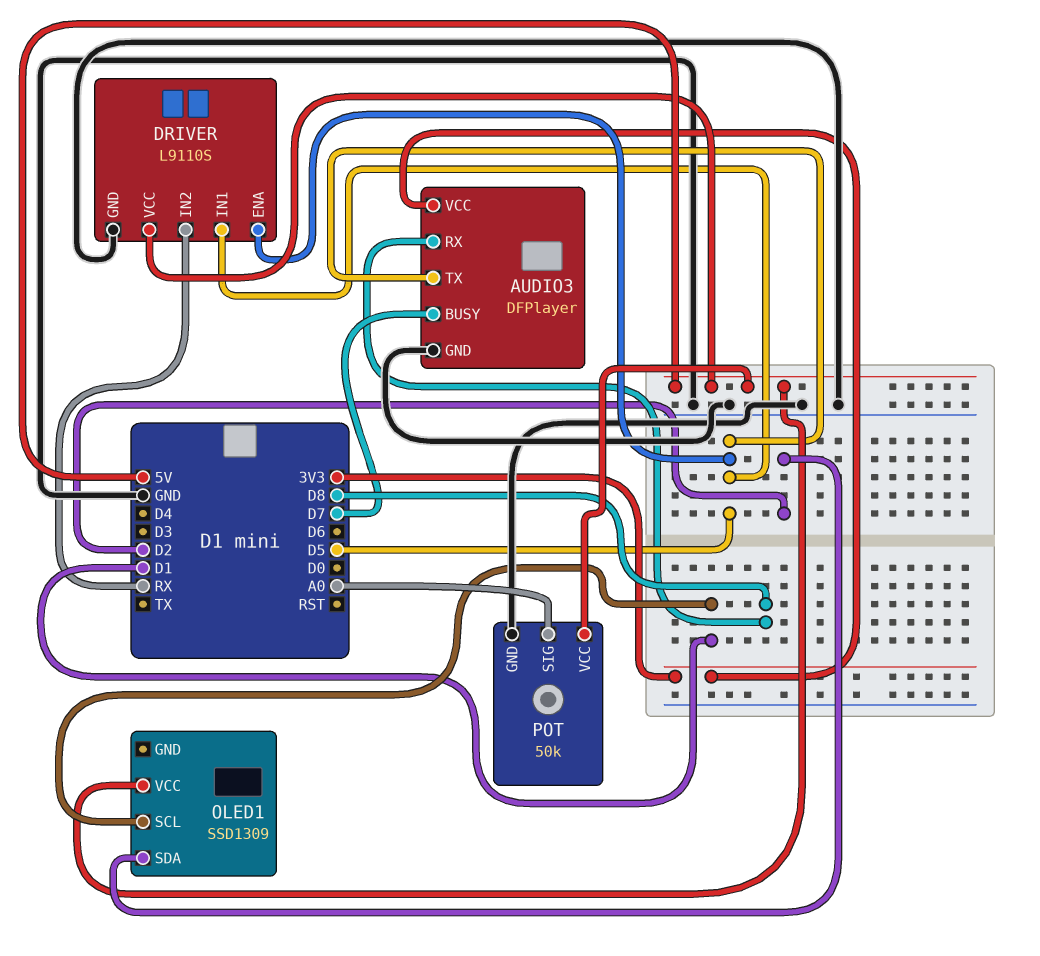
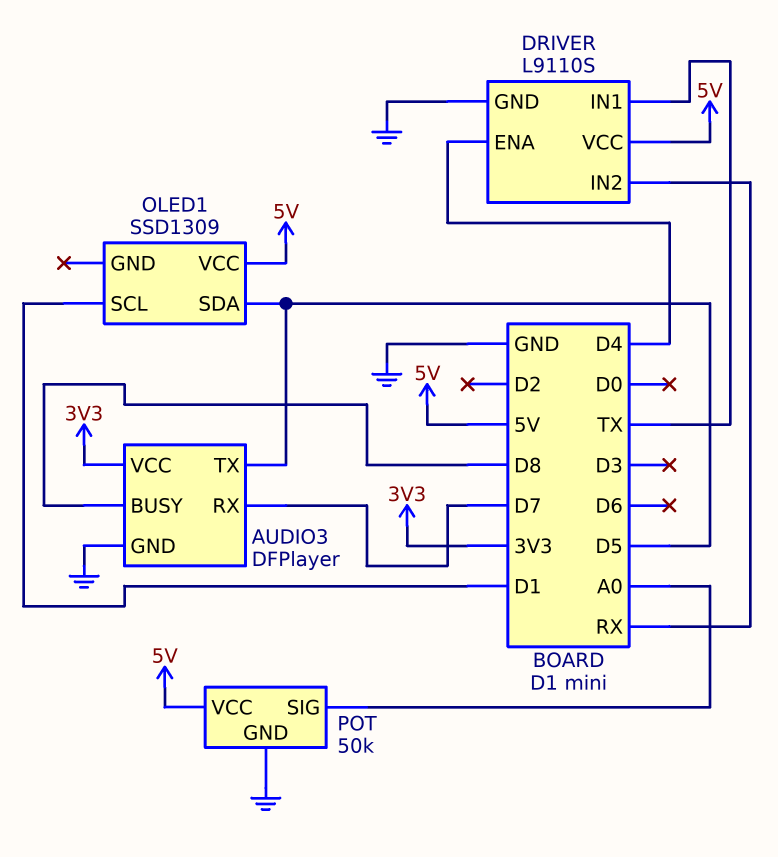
AUDIO3 pin BUSY: D7 -> D8
AUDIO3 pin RX: D8 -> D7
DRIVER pin ENA: D5 -> D4
DRIVER pin IN1: D5 -> TX
OLED1 pin SDA: D2 -> D5

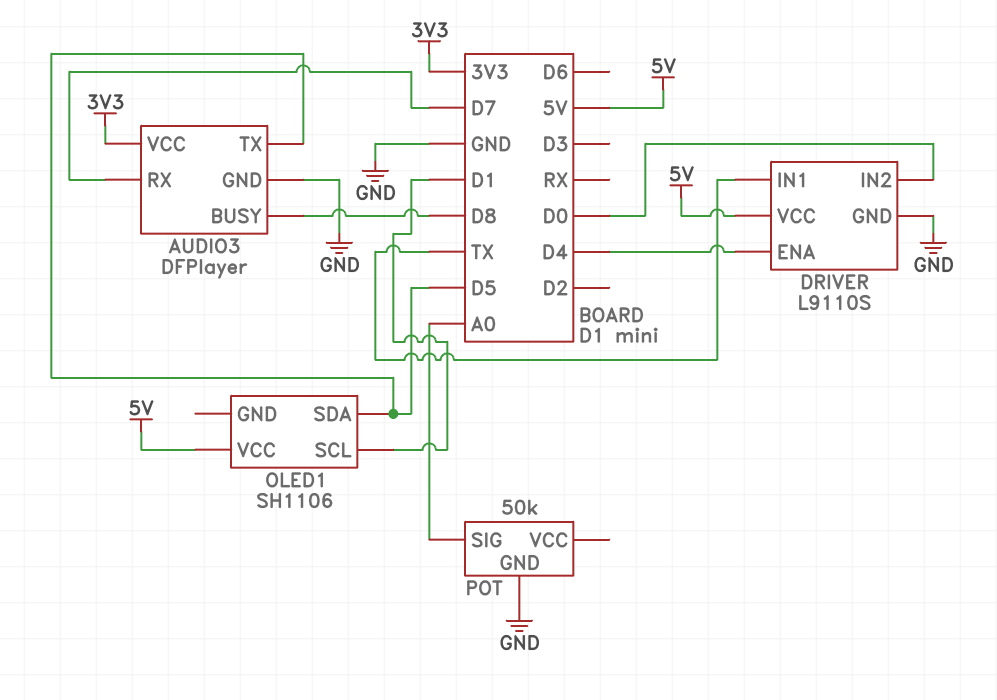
DRIVER pin IN2: RX -> D0
OLED1: SSD1309 -> SH1106
POT pin VCC: 5V -> none

